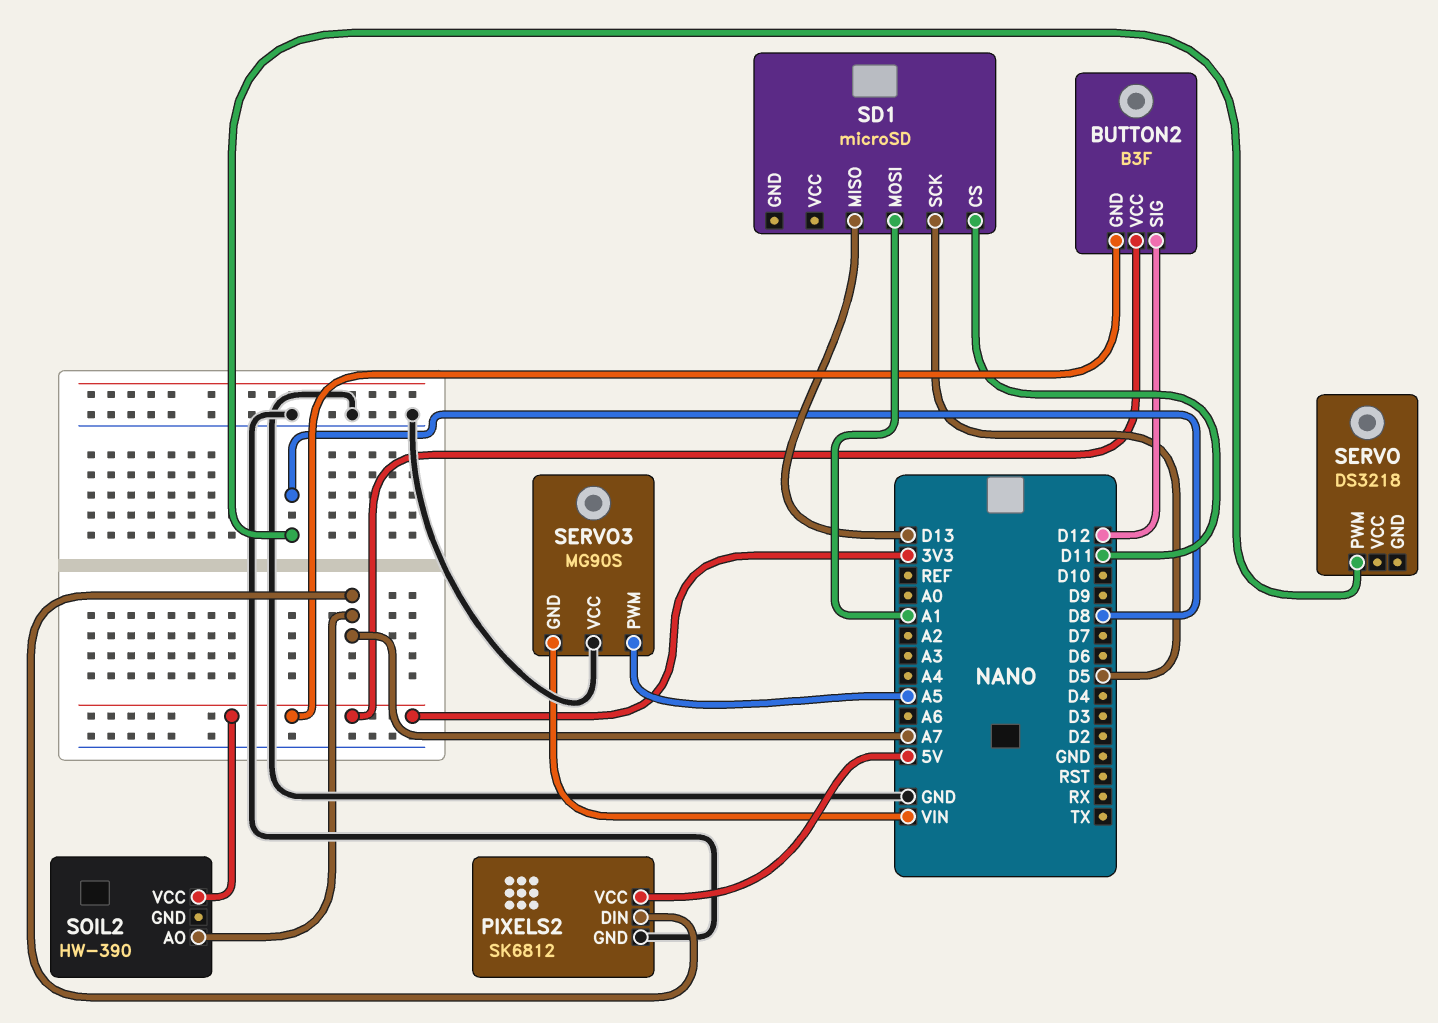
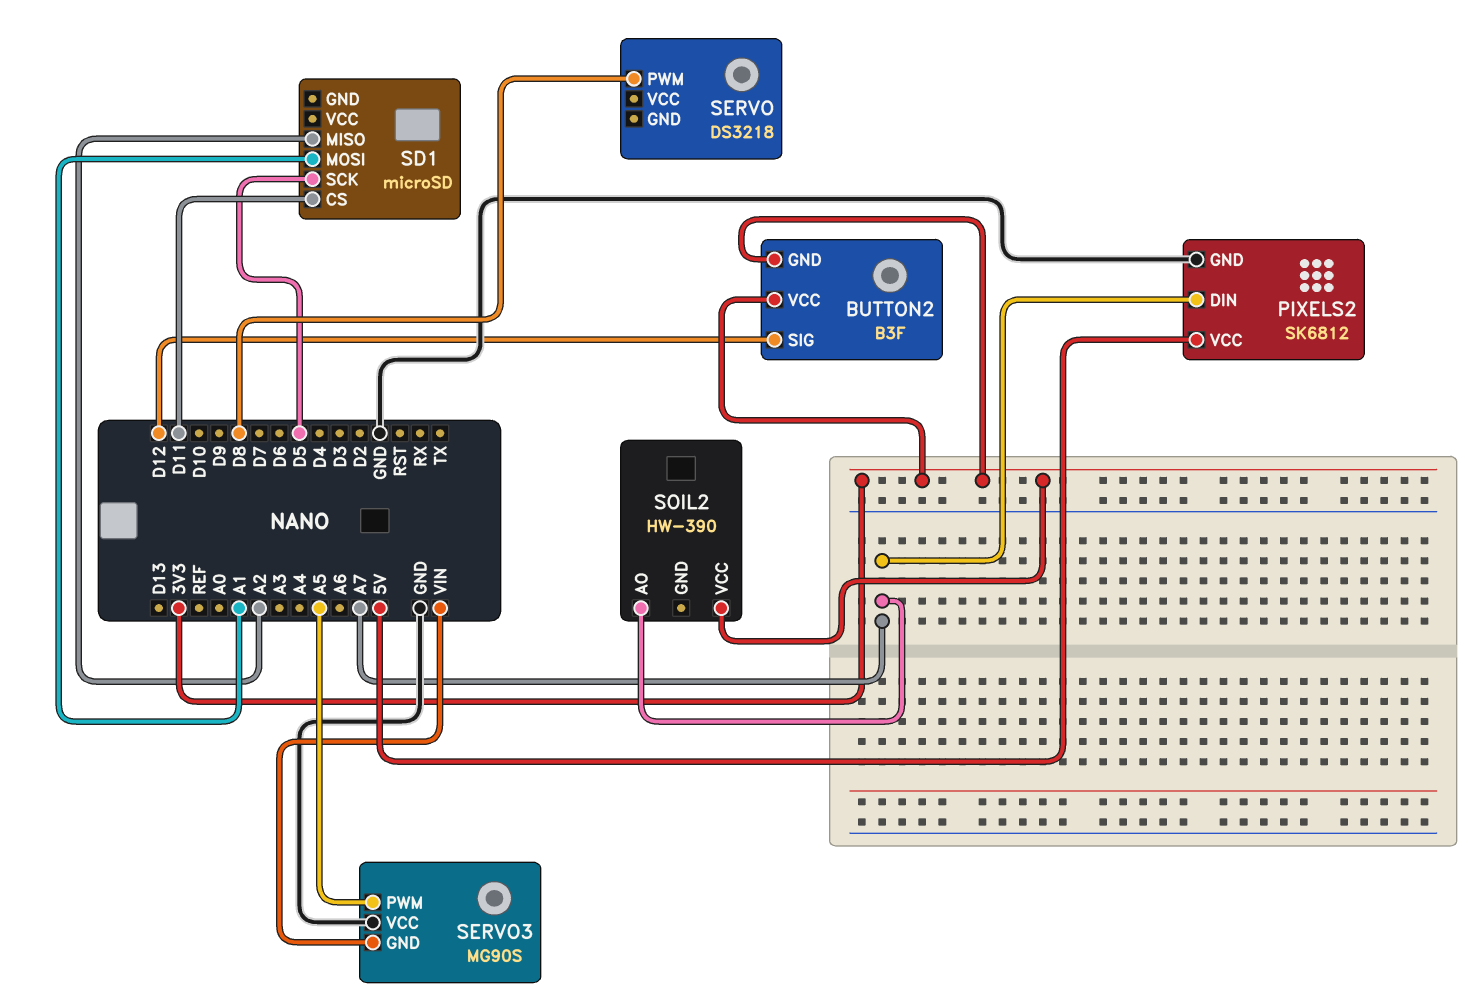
SD1 pin MISO: D13 -> A2

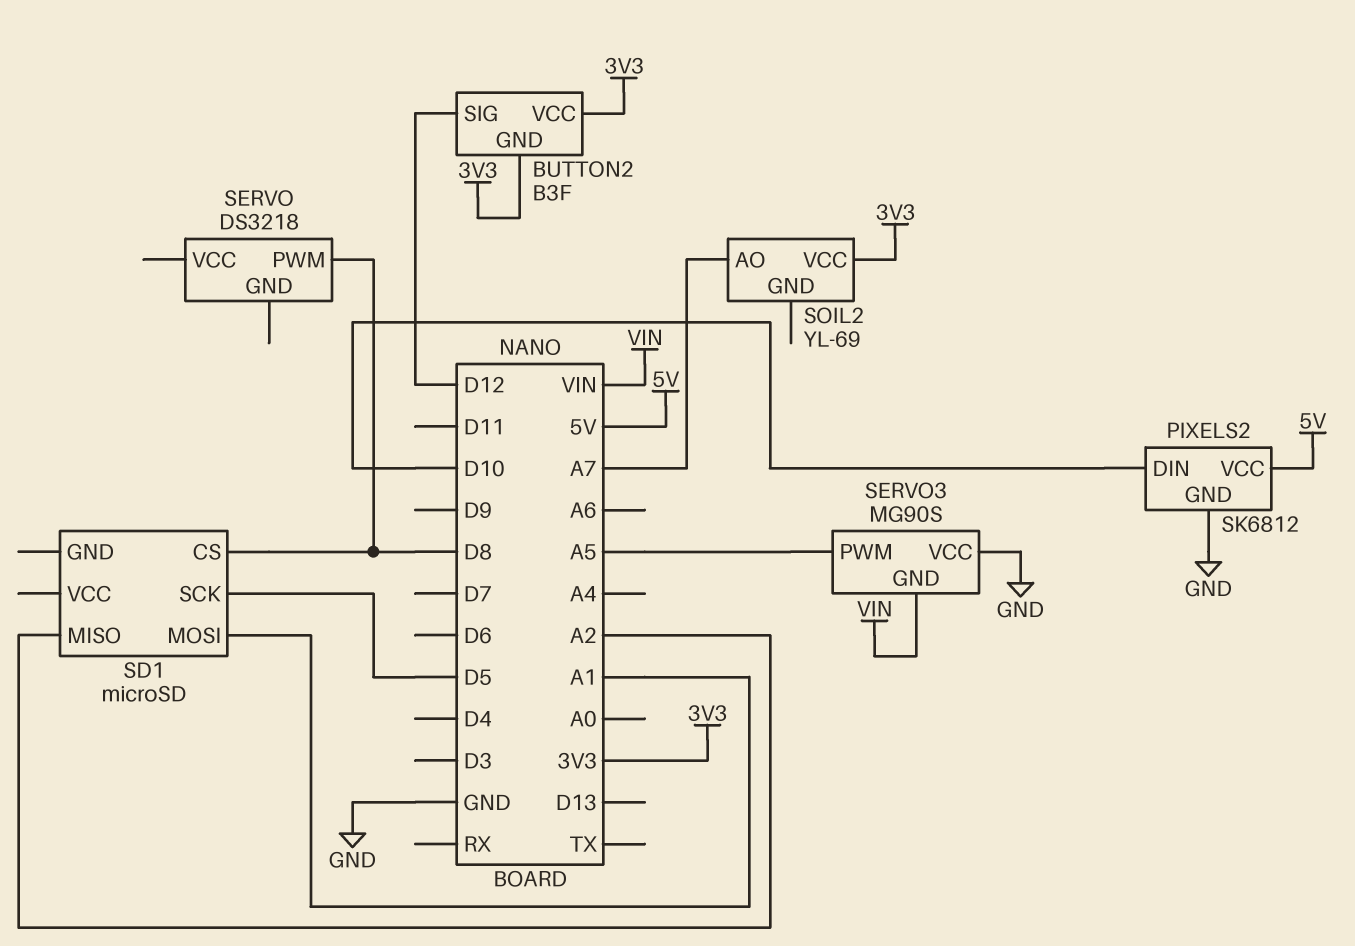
PIXELS2 pin DIN: A7 -> D10
SD1 pin CS: D11 -> D8
SOIL2: HW-390 -> YL-69

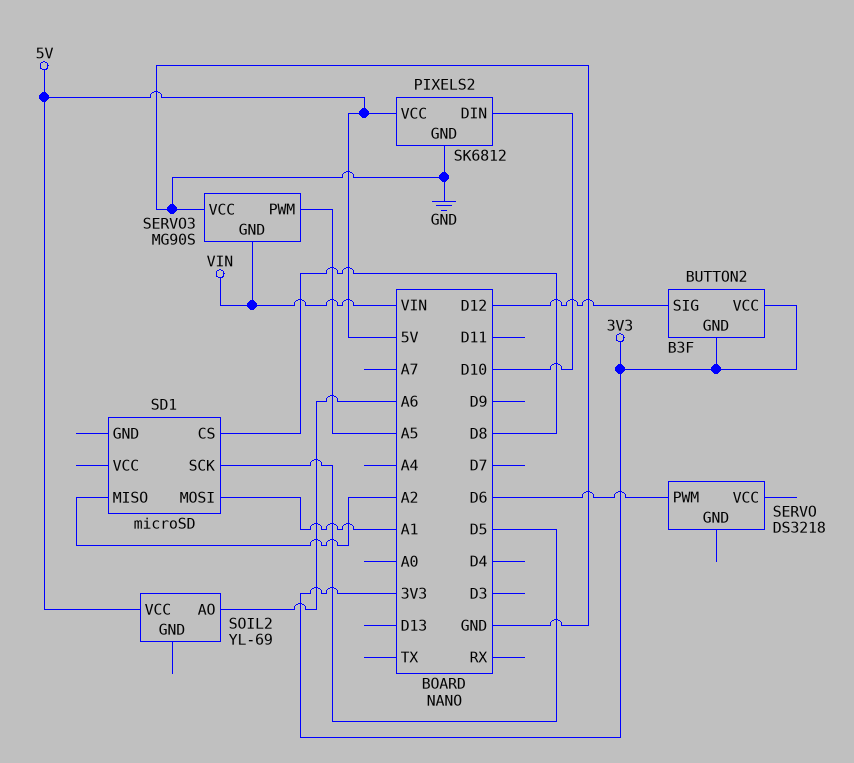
SERVO pin PWM: D8 -> D6
SOIL2 pin AO: A7 -> A6
SOIL2 pin VCC: 3V3 -> 5V

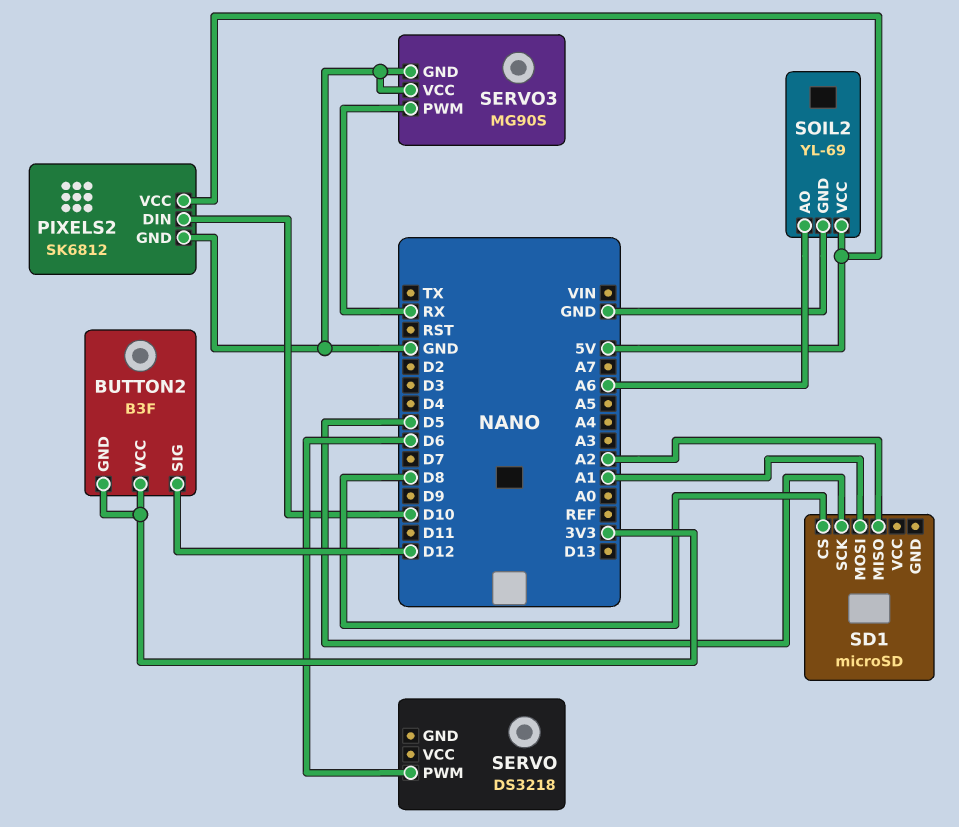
SERVO3 pin GND: VIN -> GND
SERVO3 pin PWM: A5 -> RX
SOIL2 pin GND: none -> GND

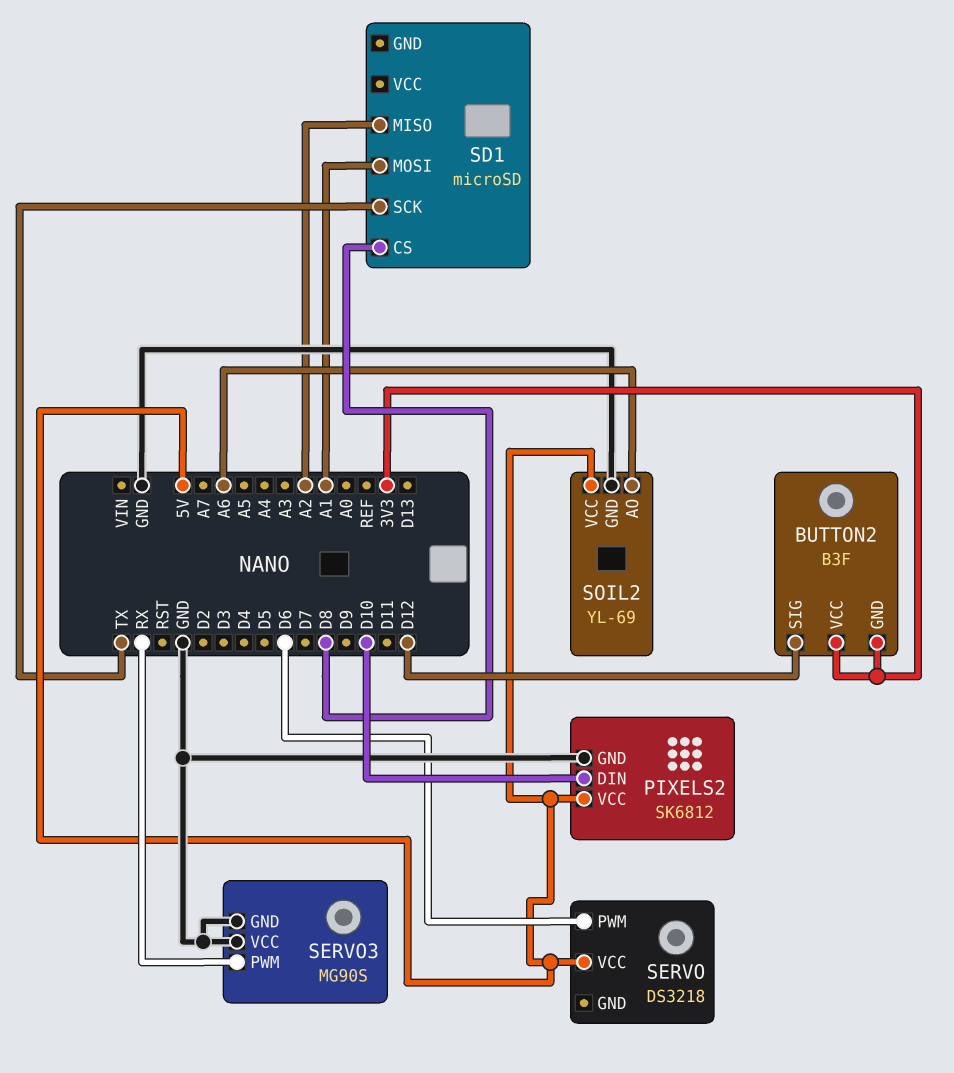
SD1 pin SCK: D5 -> TX
SERVO pin VCC: none -> 5V

